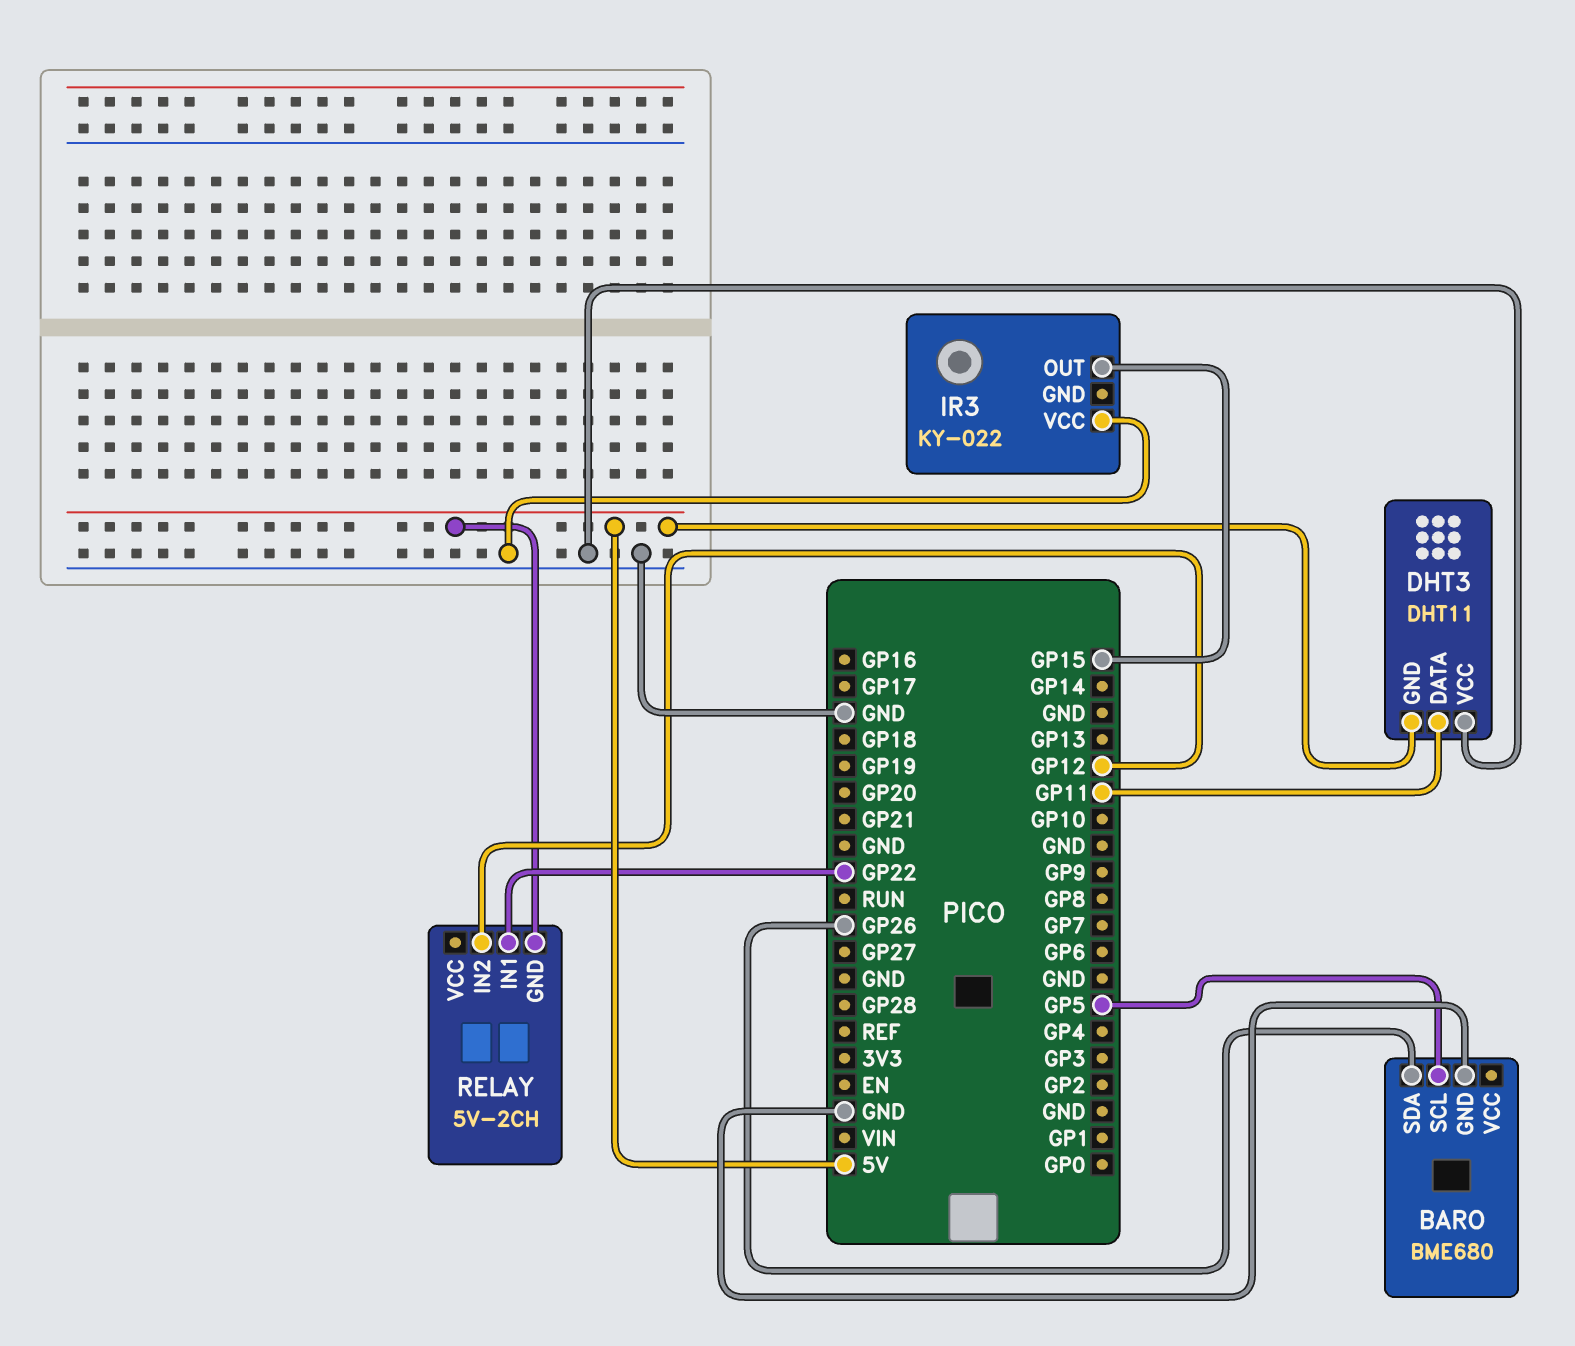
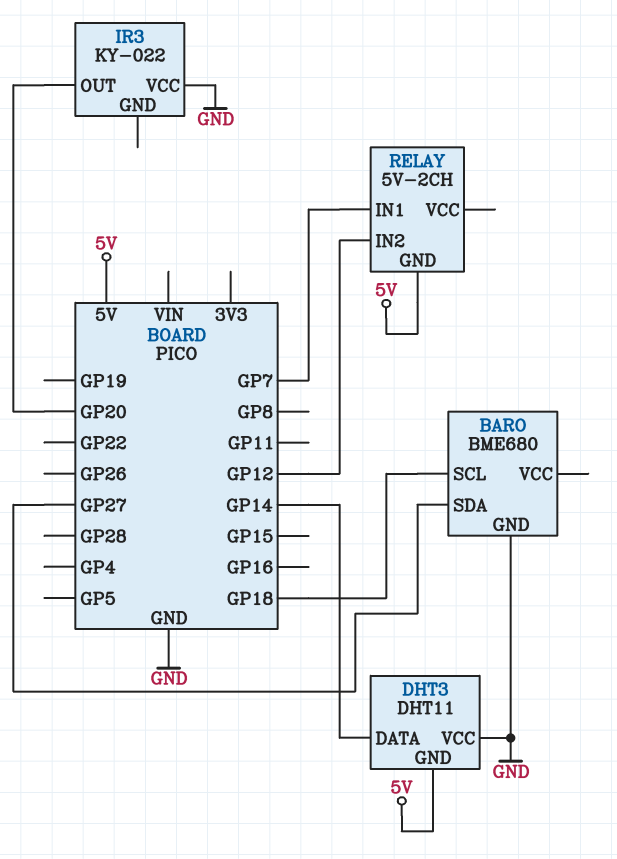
BARO pin SCL: GP5 -> GP18
BARO pin SDA: GP26 -> GP27
DHT3 pin DATA: GP11 -> GP14
IR3 pin OUT: GP15 -> GP20
RELAY pin IN1: GP22 -> GP7

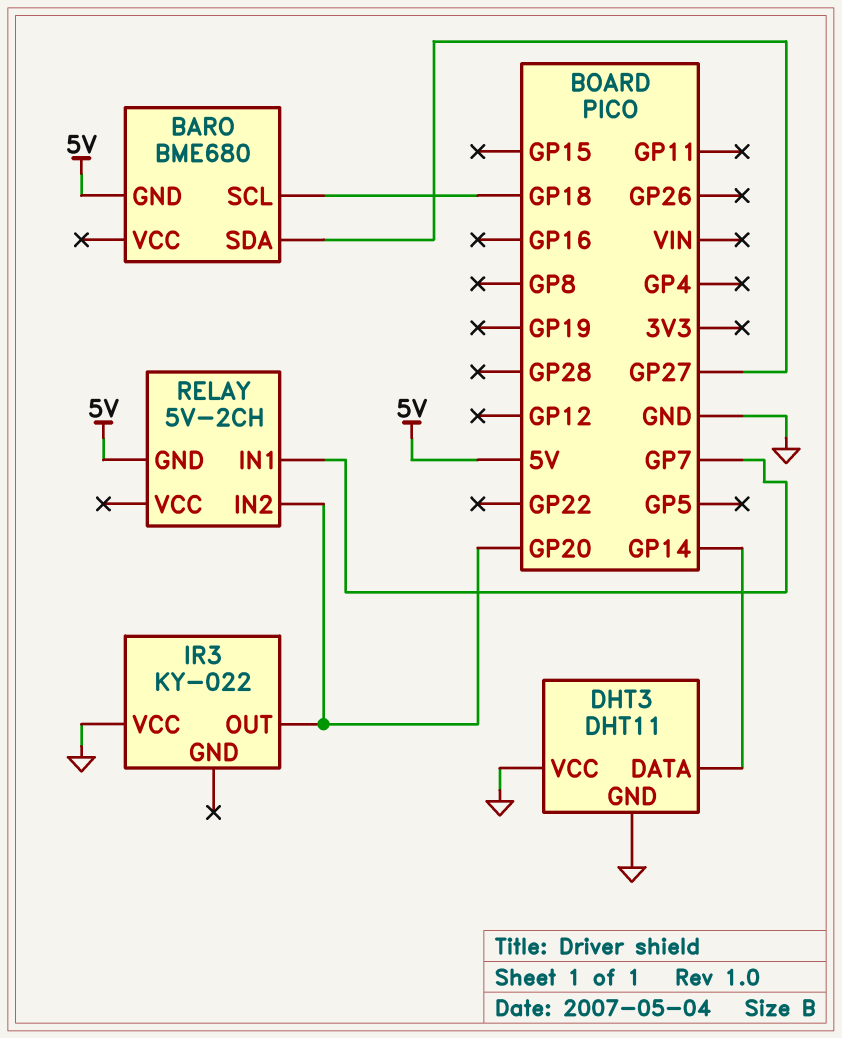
BARO pin GND: GND -> 5V
DHT3 pin GND: 5V -> GND
RELAY pin IN2: GP12 -> GP20

